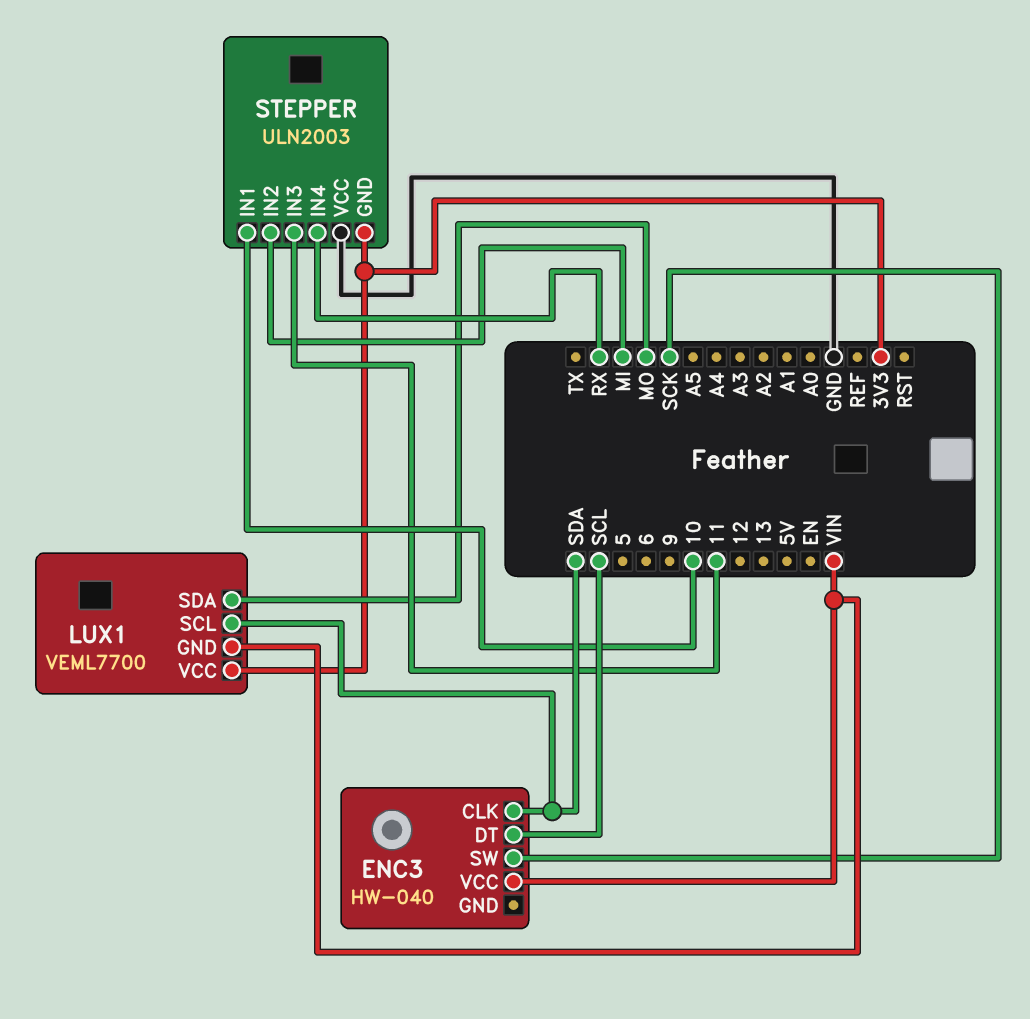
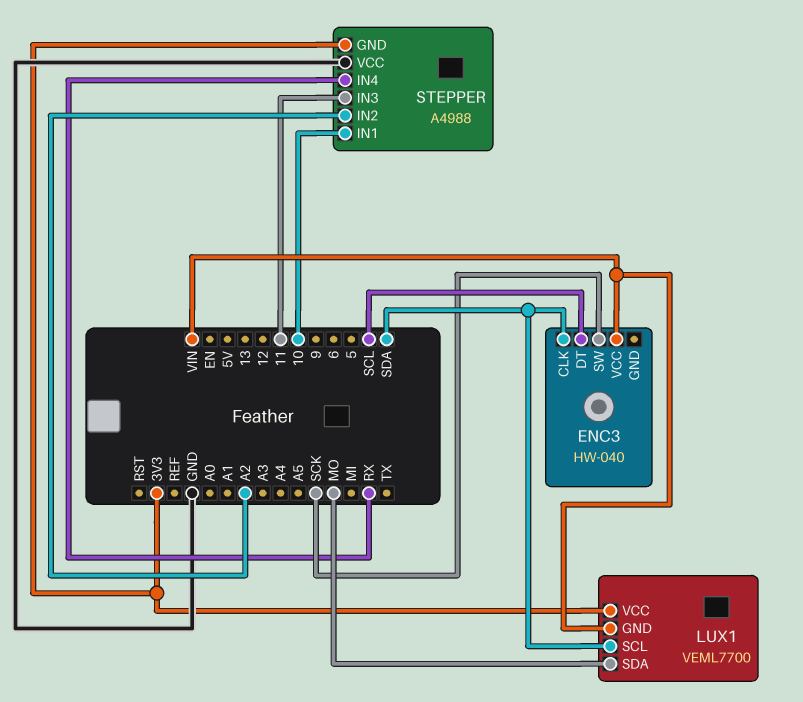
STEPPER: ULN2003 -> A4988
STEPPER pin IN2: MI -> A2

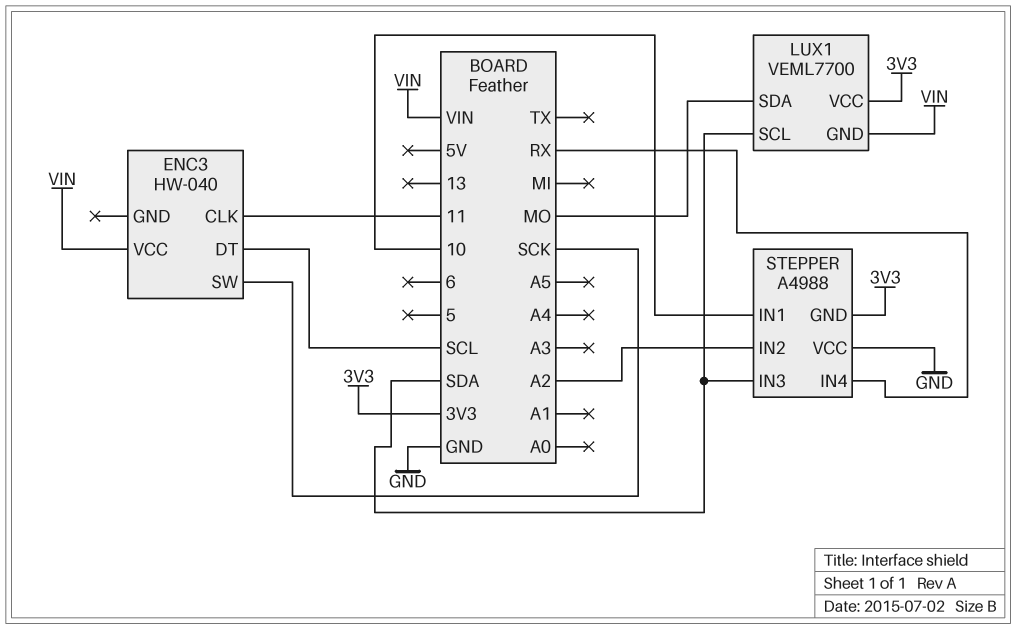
ENC3 pin CLK: SDA -> 11
STEPPER pin IN3: 11 -> SDA

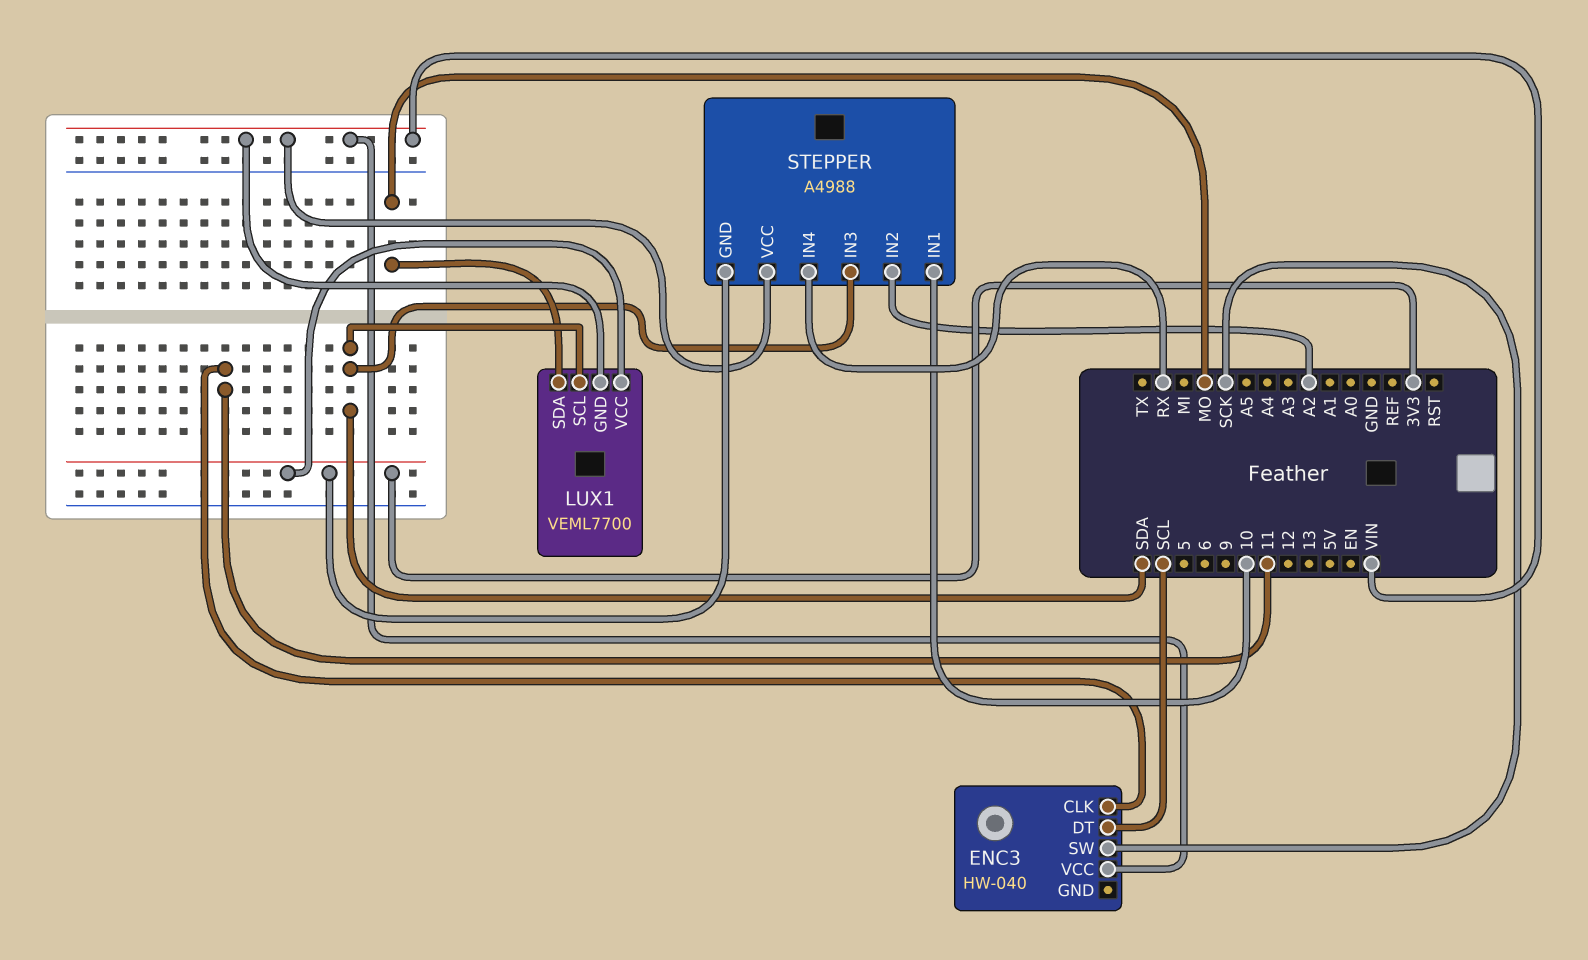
STEPPER pin VCC: GND -> VIN

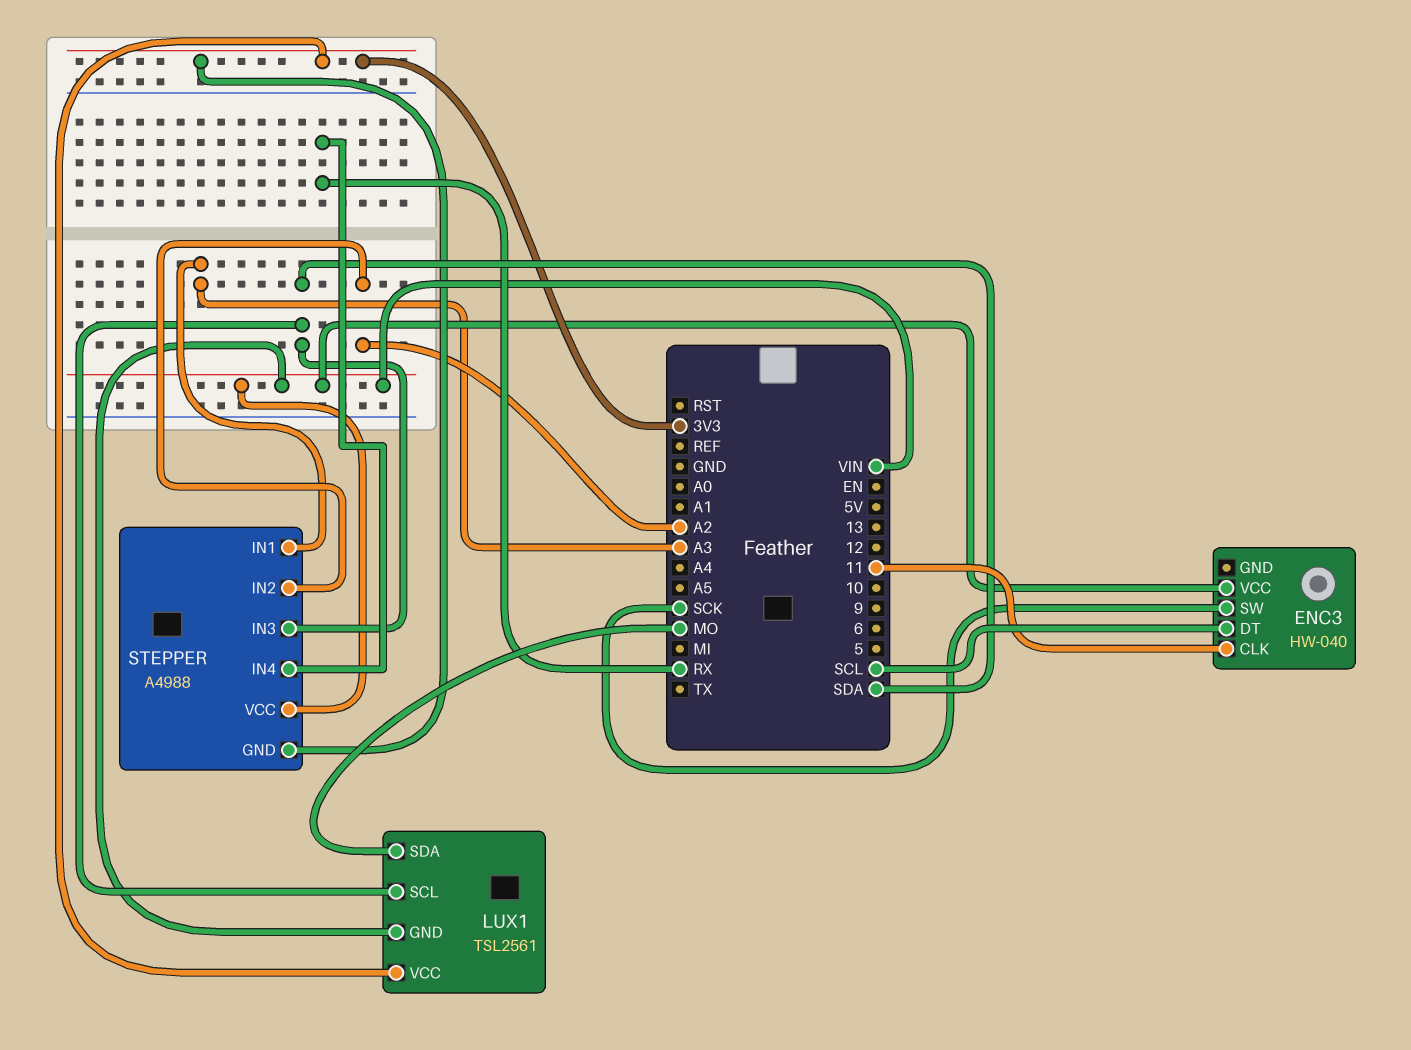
LUX1: VEML7700 -> TSL2561
STEPPER pin IN1: 10 -> A3

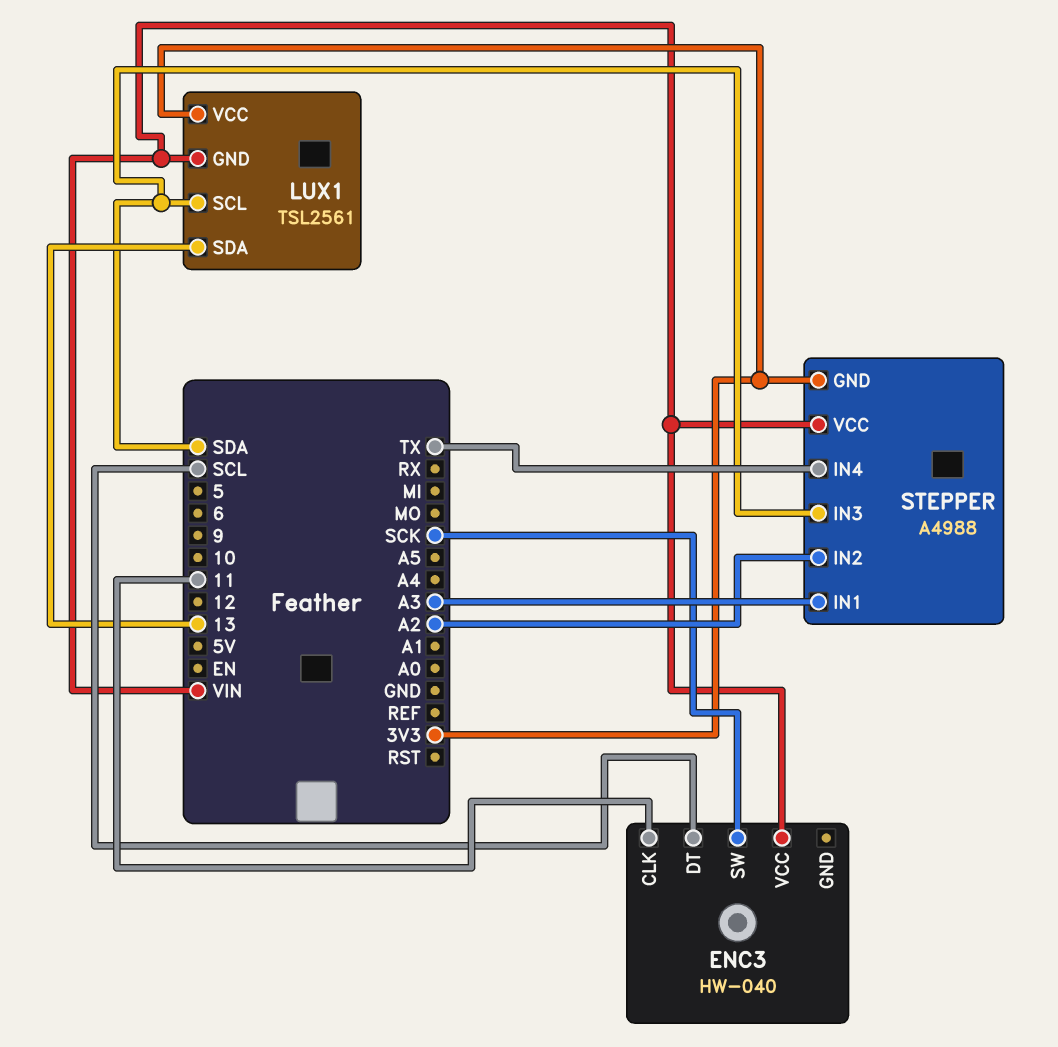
LUX1 pin SDA: MO -> 13
STEPPER pin IN4: RX -> TX

